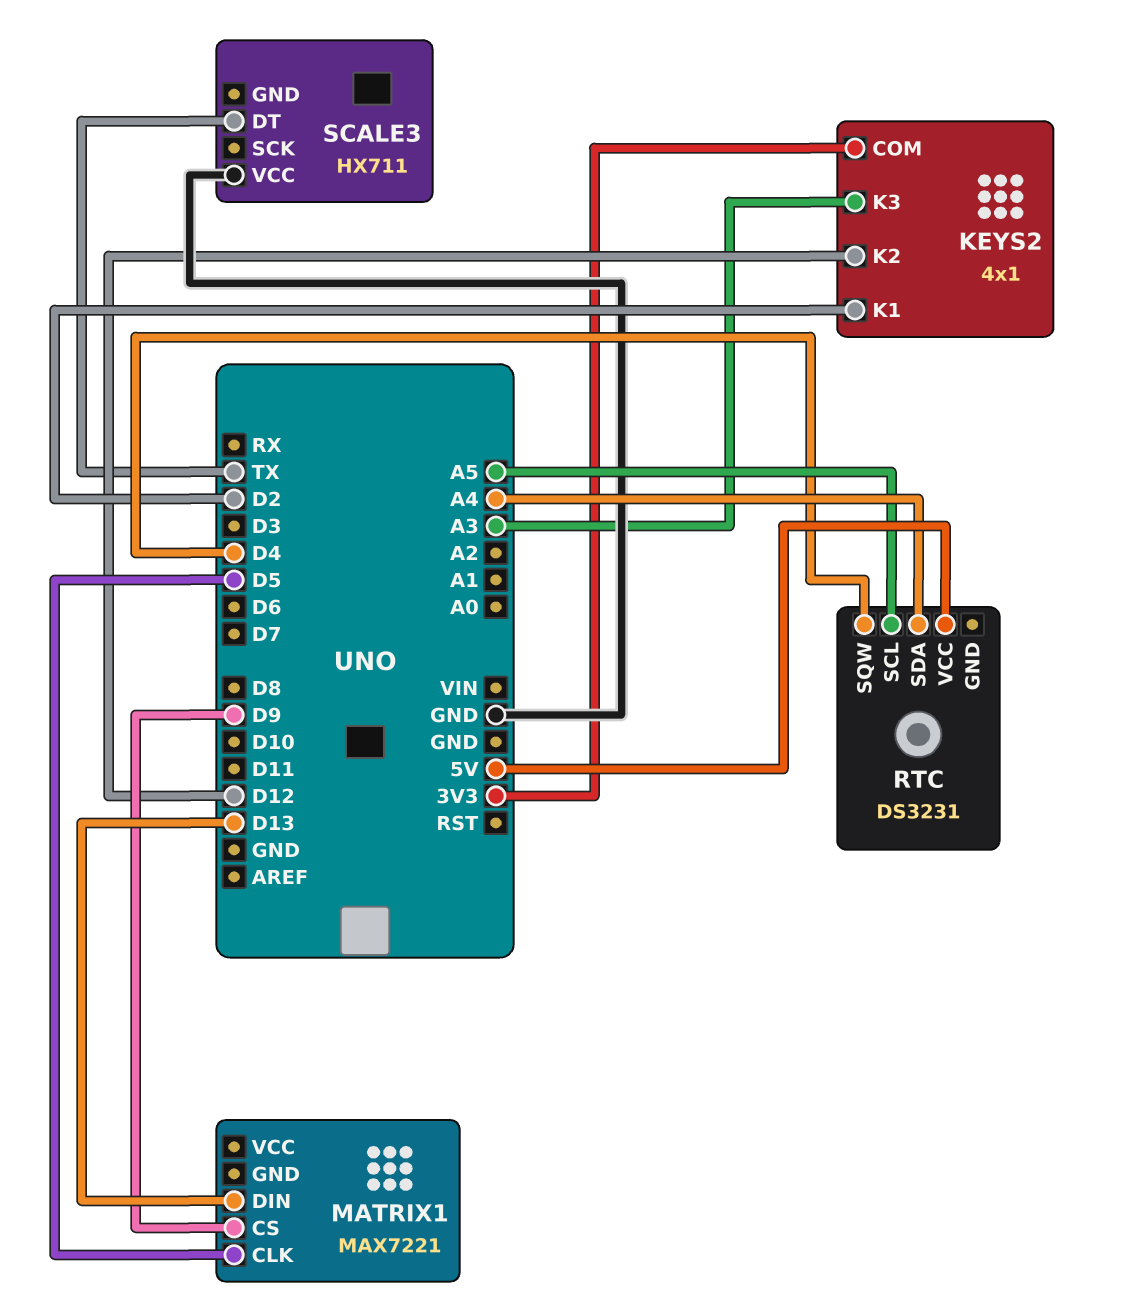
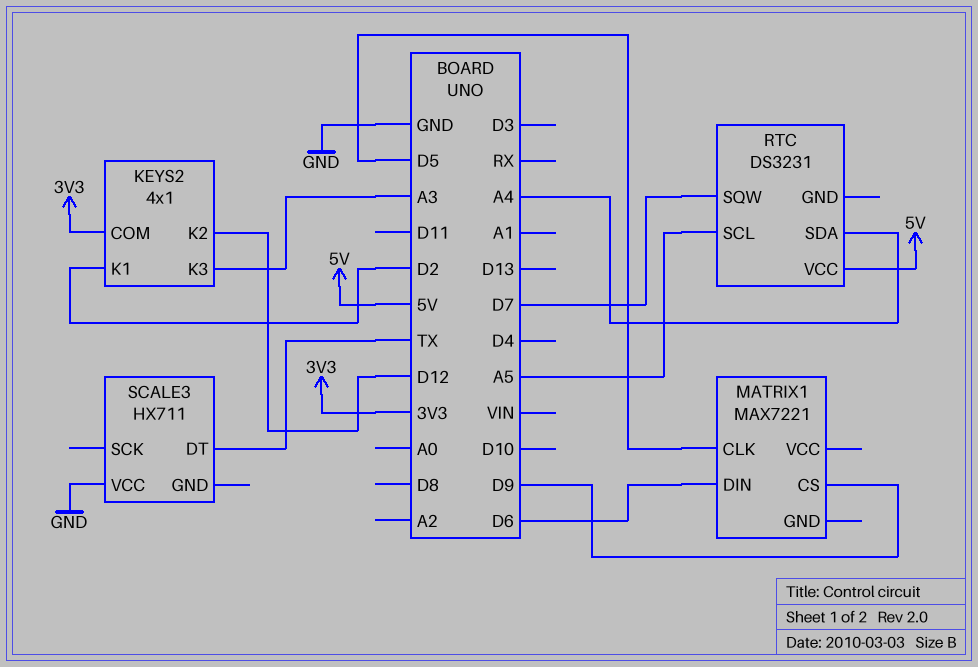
MATRIX1 pin DIN: D13 -> D6
RTC pin SQW: D4 -> D7

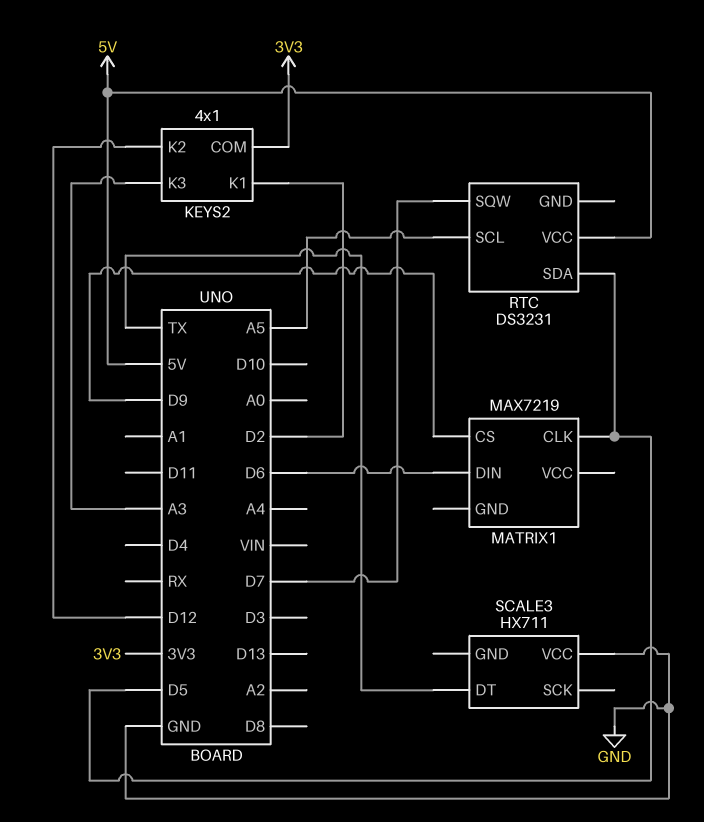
MATRIX1: MAX7221 -> MAX7219
RTC pin SDA: A4 -> D5

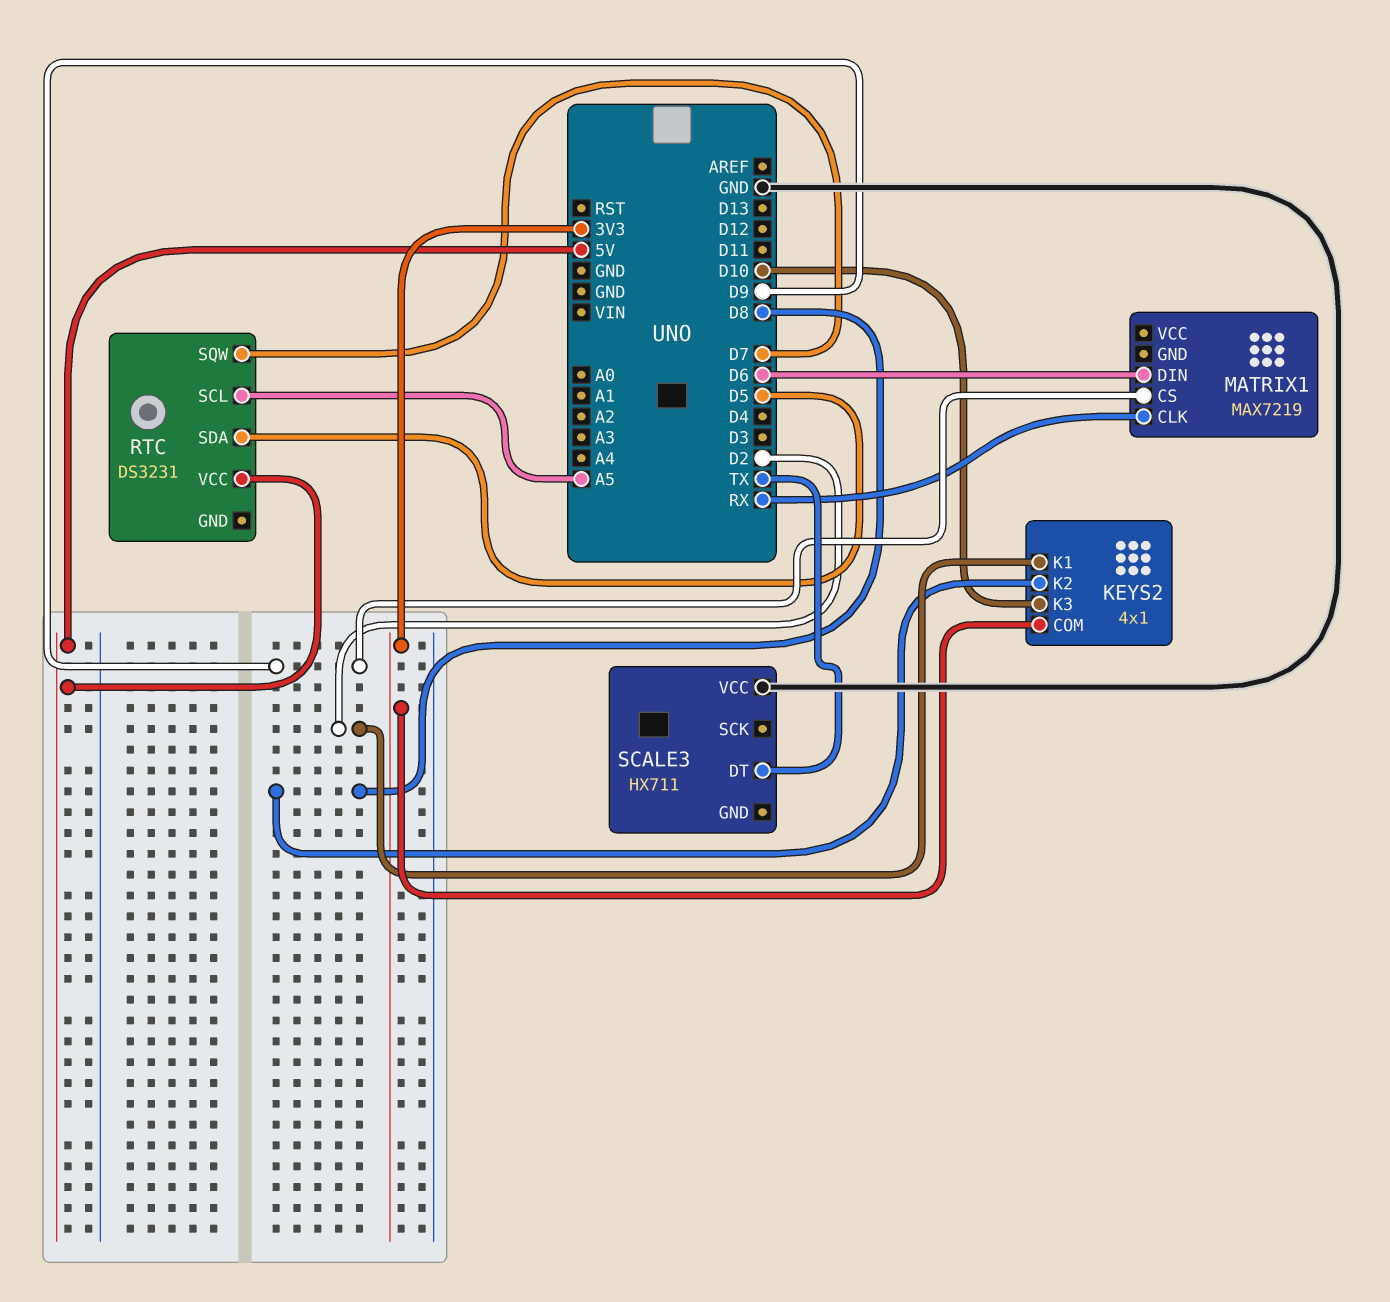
KEYS2 pin K2: D12 -> D8
KEYS2 pin K3: A3 -> D10
MATRIX1 pin CLK: D5 -> RX

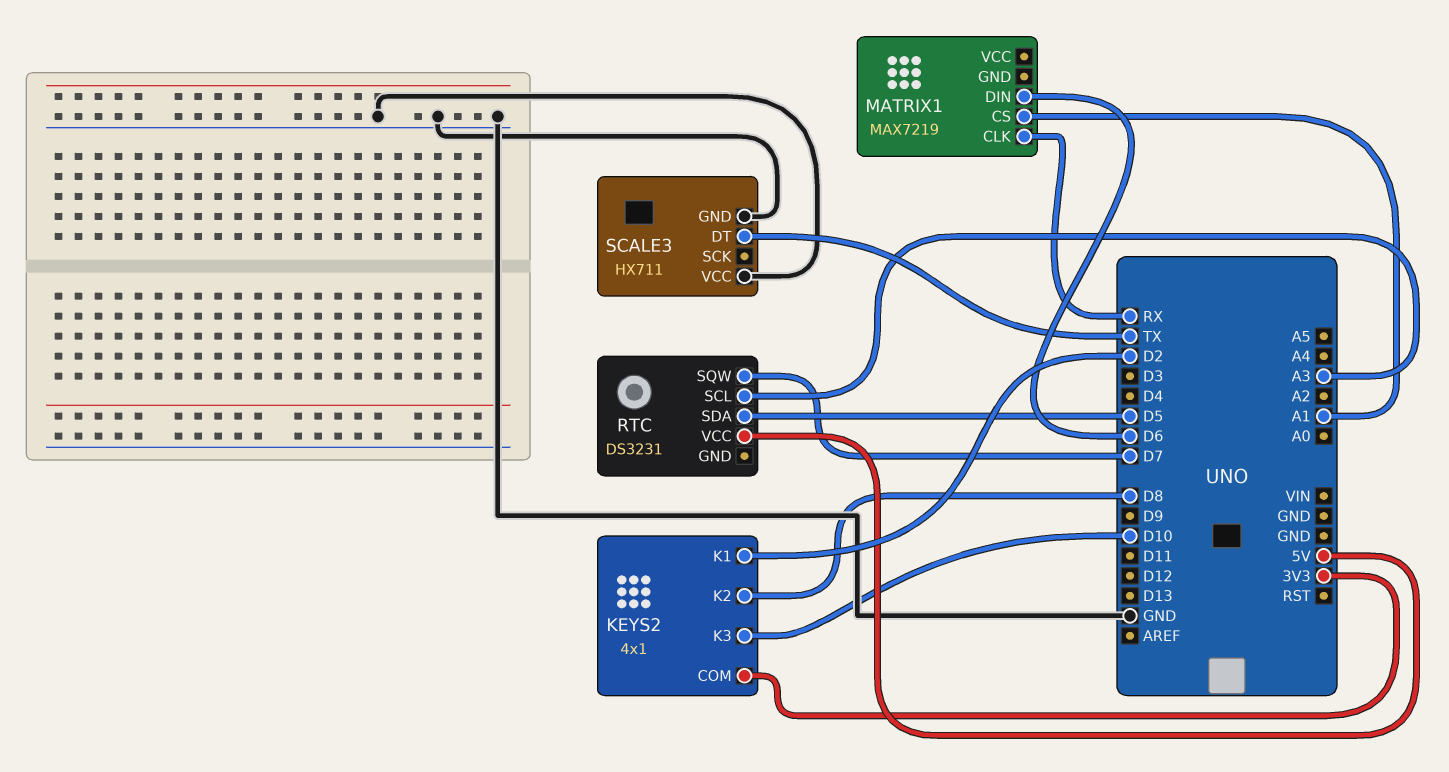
MATRIX1 pin CS: D9 -> A1
RTC pin SCL: A5 -> A3
SCALE3 pin GND: none -> GND

